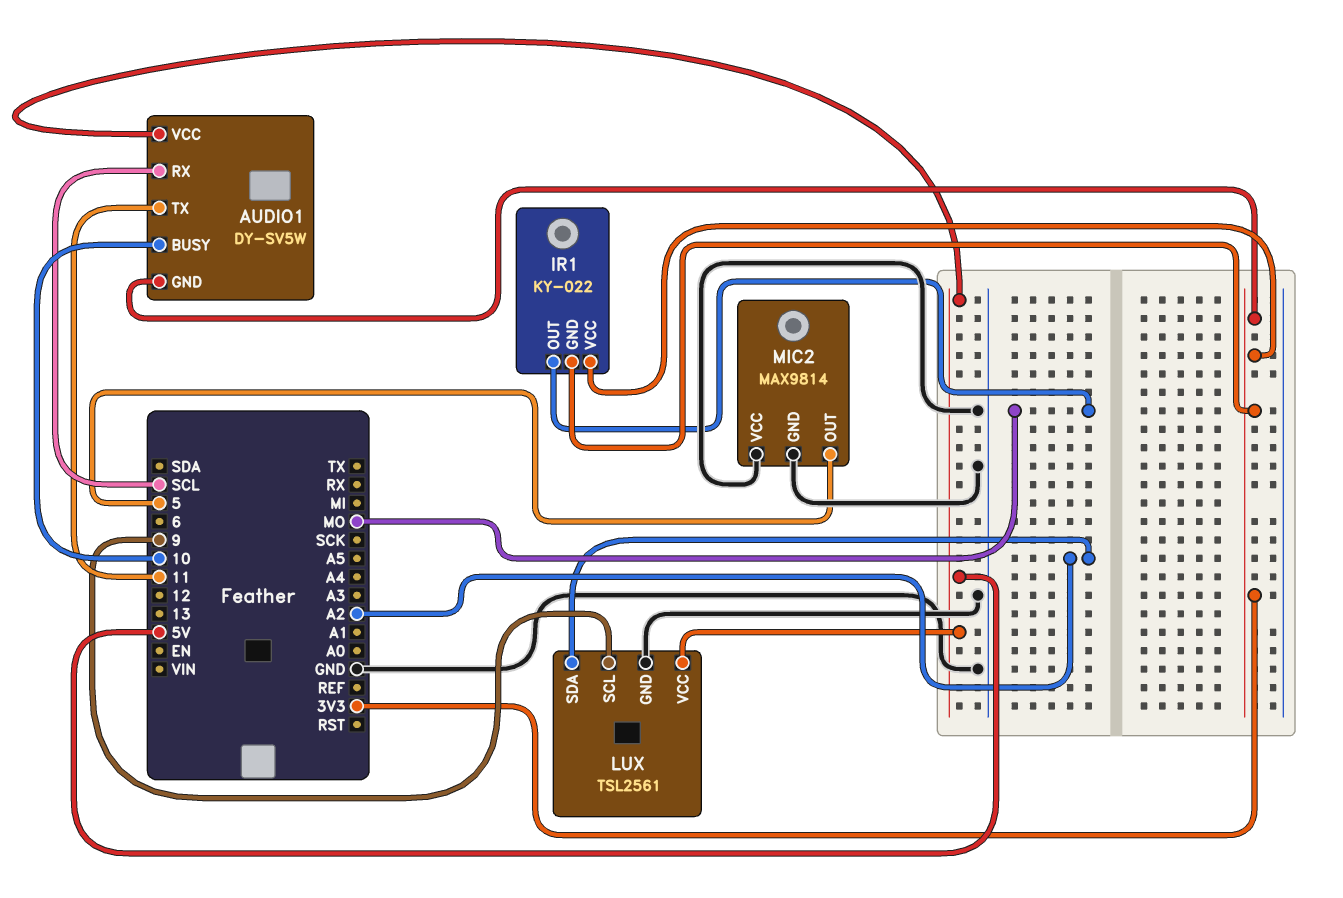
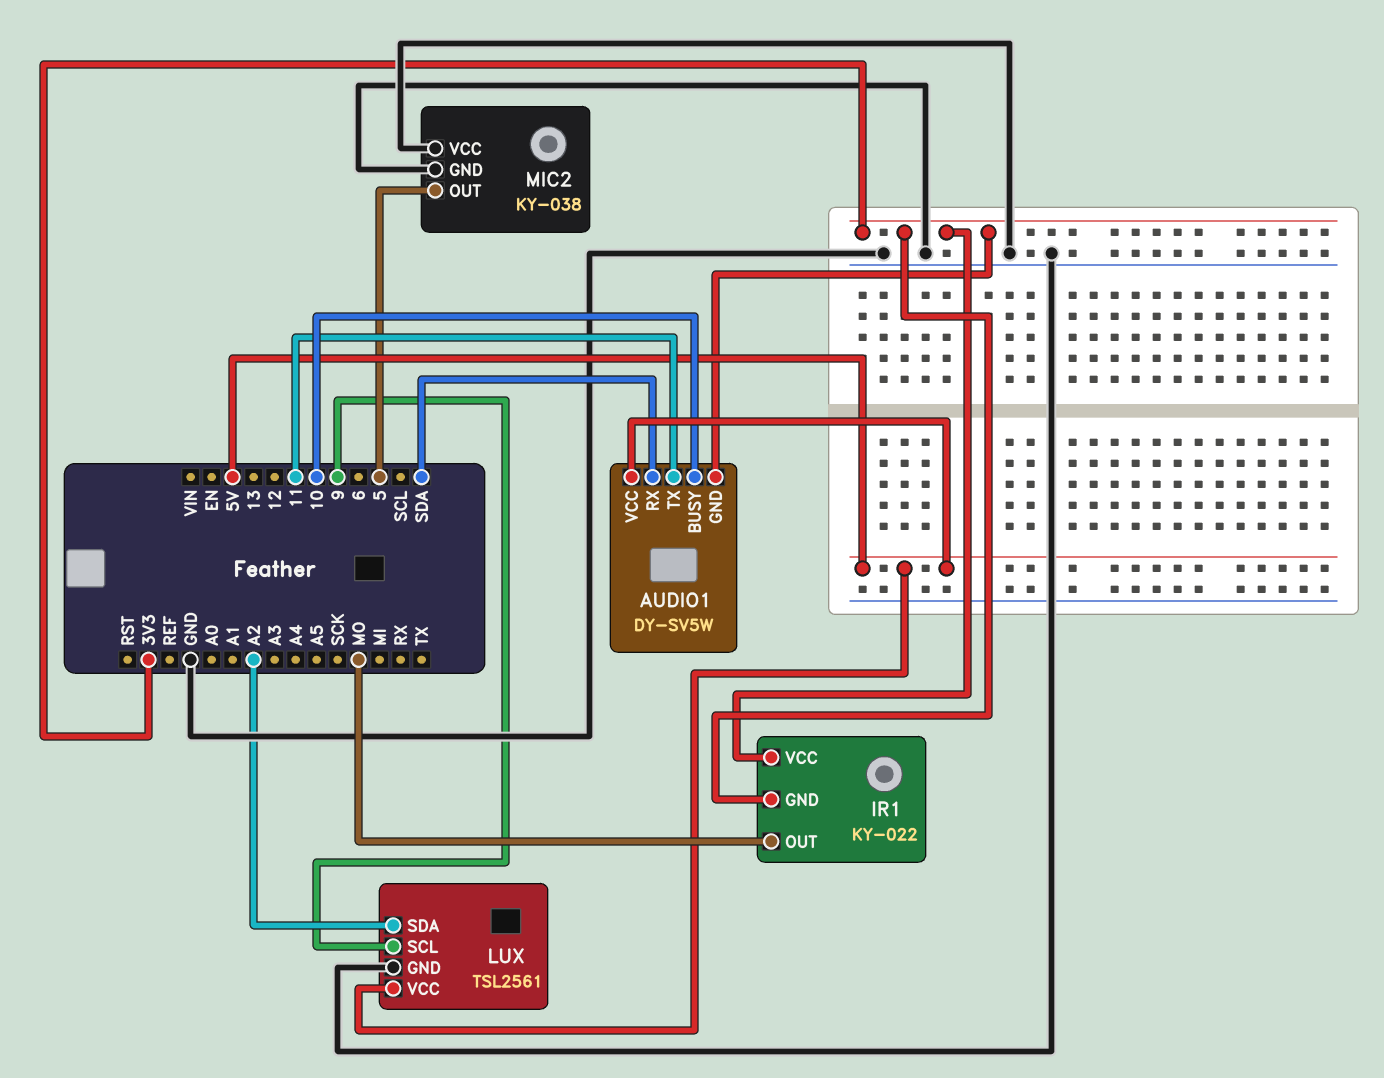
AUDIO1 pin RX: SCL -> SDA
MIC2: MAX9814 -> KY-038

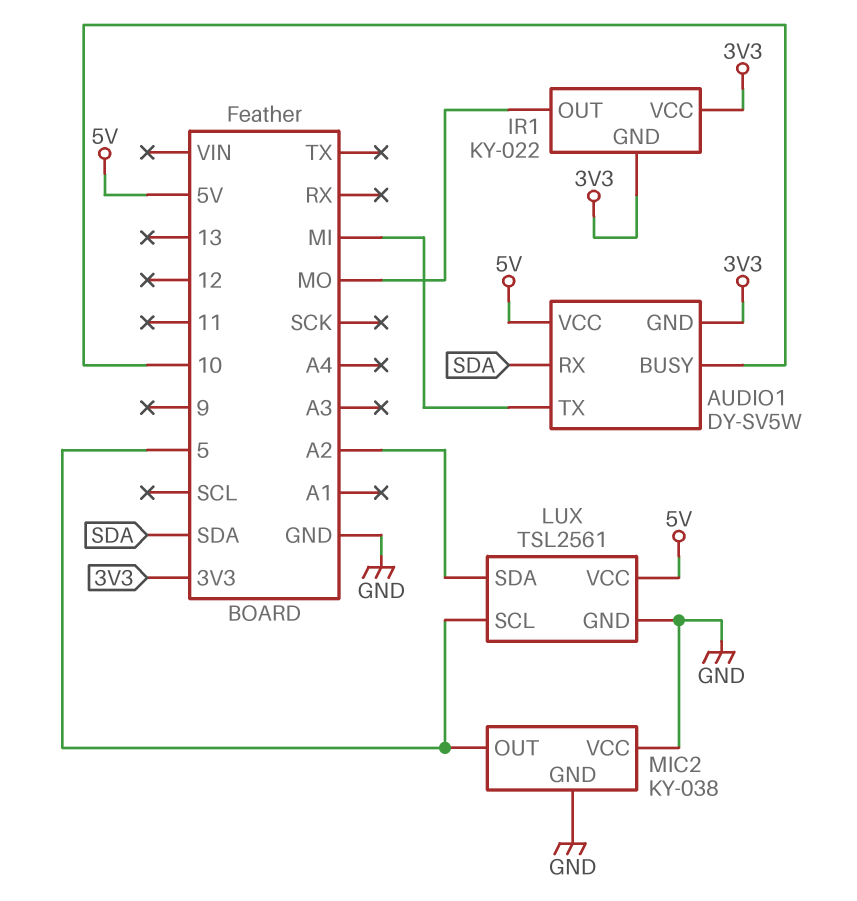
AUDIO1 pin TX: 11 -> MI
LUX pin SCL: 9 -> 5

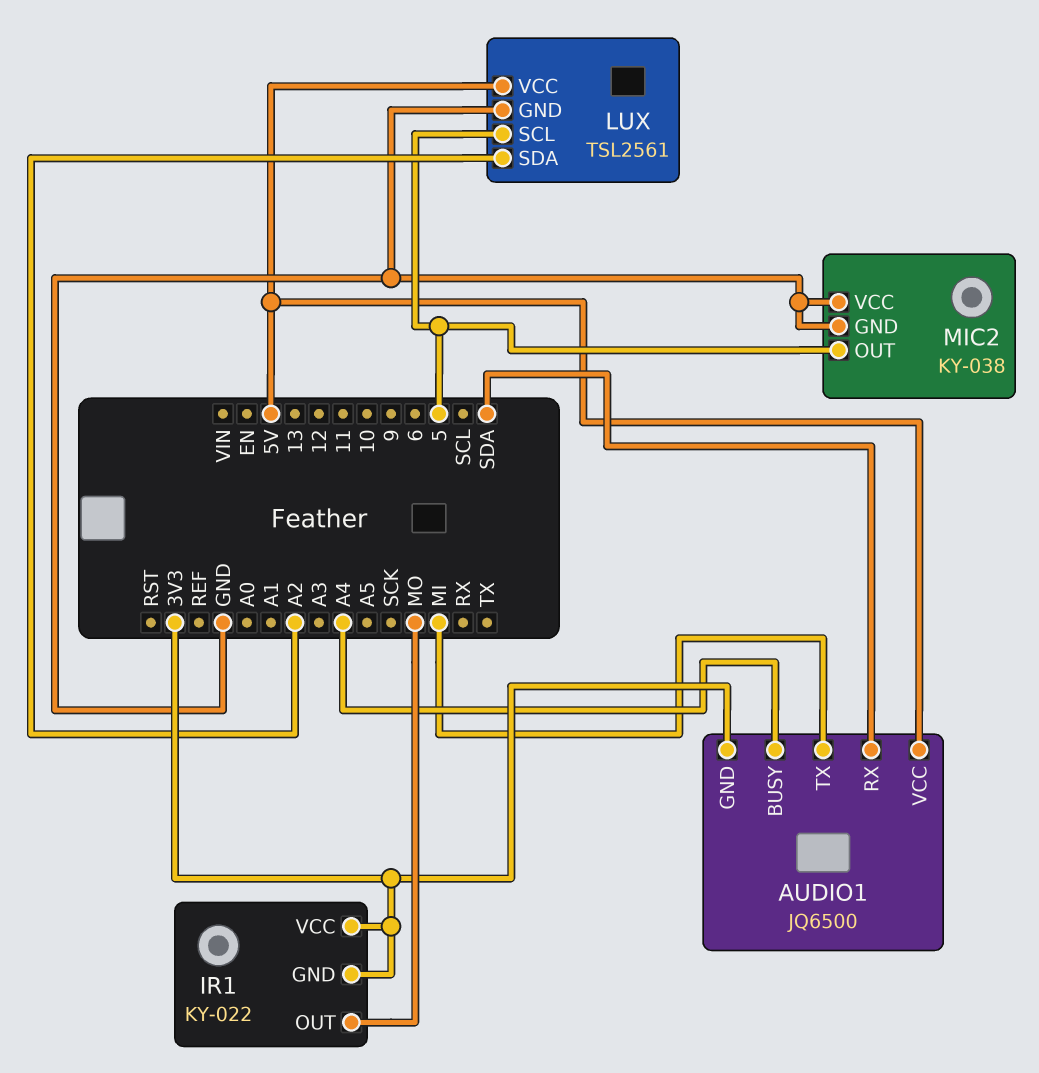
AUDIO1: DY-SV5W -> JQ6500
AUDIO1 pin BUSY: 10 -> A4

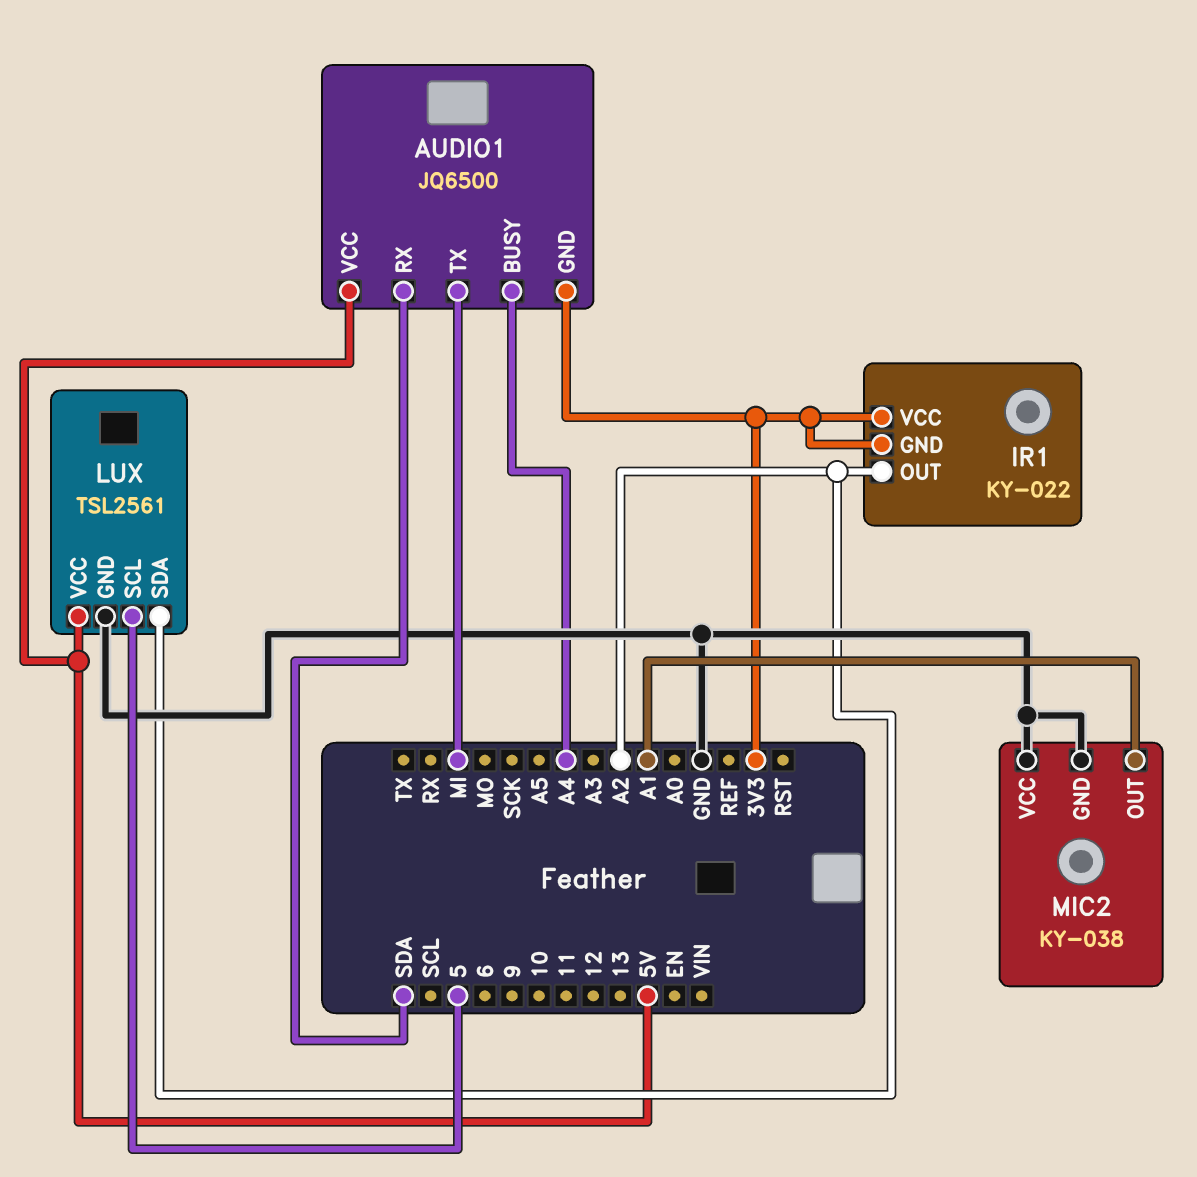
IR1 pin OUT: MO -> A2
MIC2 pin OUT: 5 -> A1

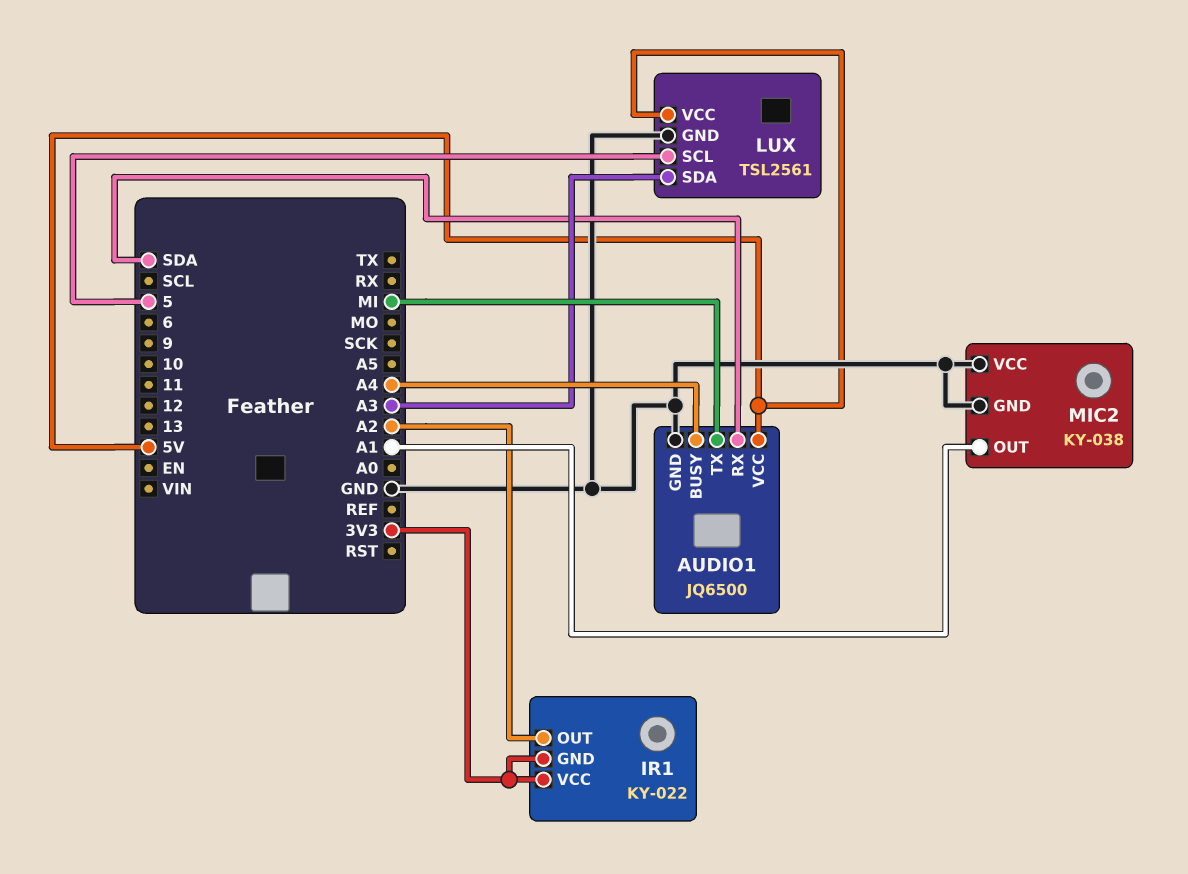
AUDIO1 pin GND: 3V3 -> GND
LUX pin SDA: A2 -> A3

